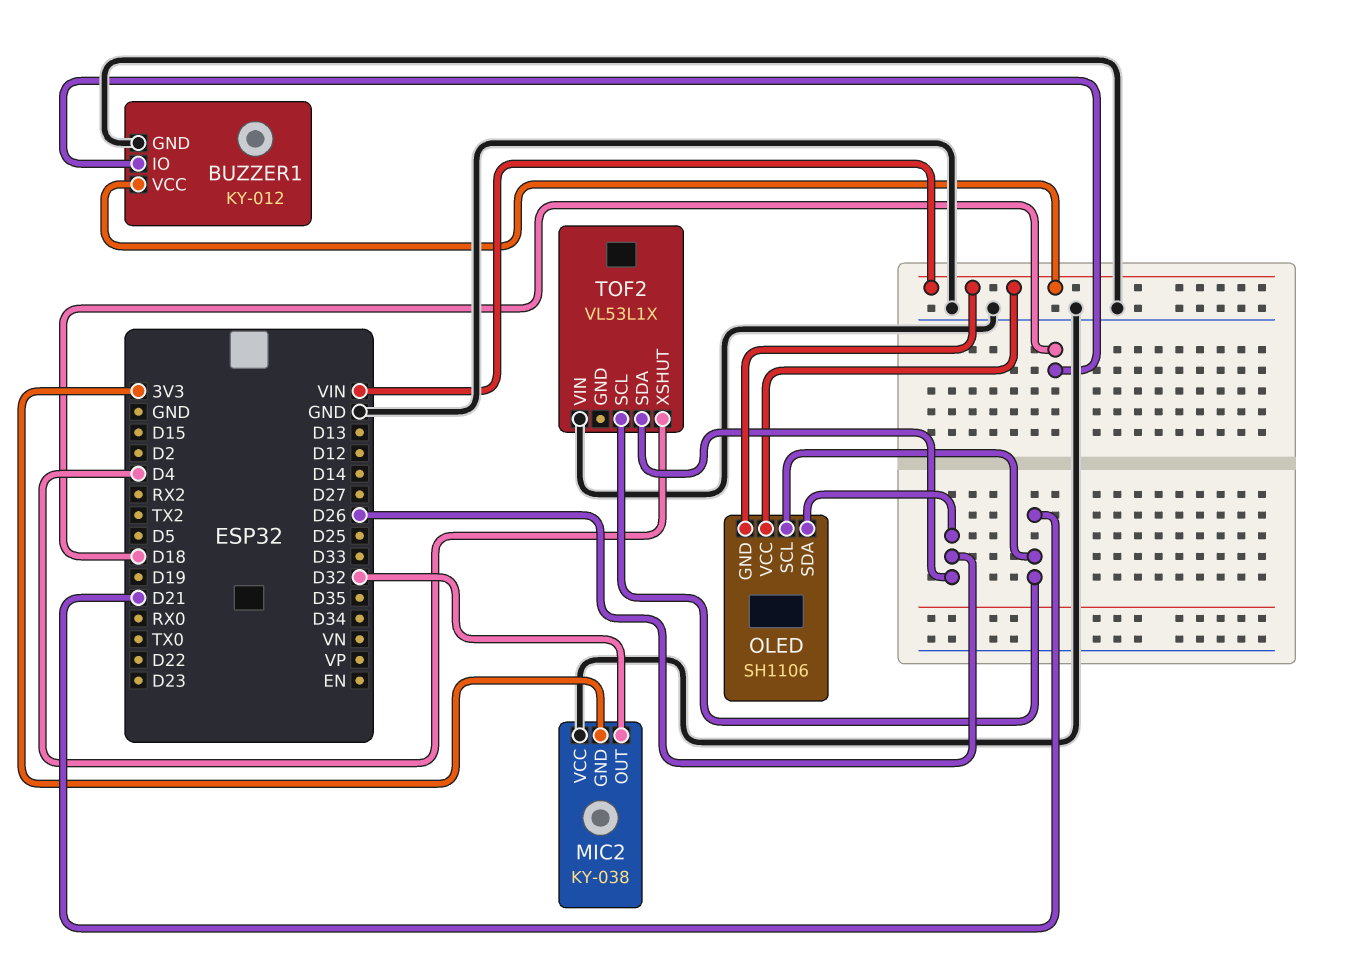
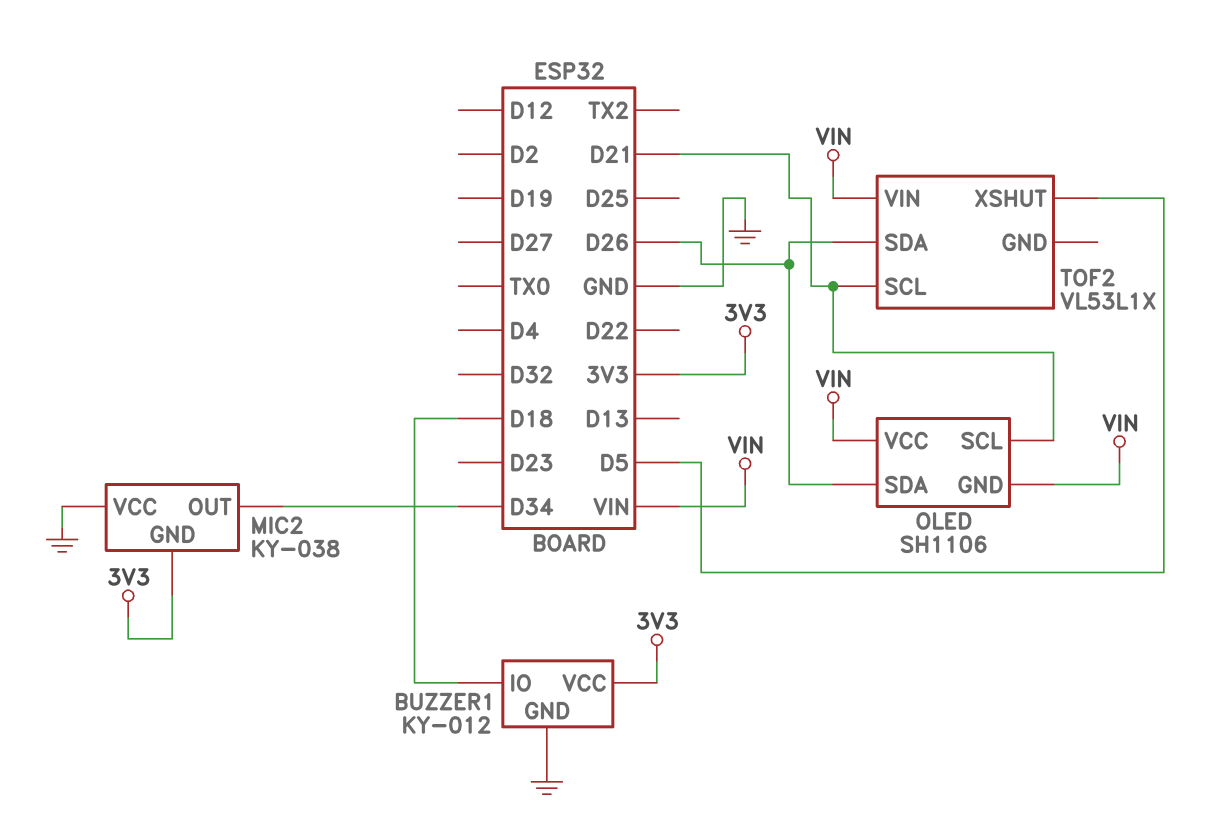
BUZZER1 pin VCC: VIN -> 3V3
MIC2 pin OUT: D32 -> D34
TOF2 pin VIN: GND -> VIN
TOF2 pin XSHUT: D4 -> D5

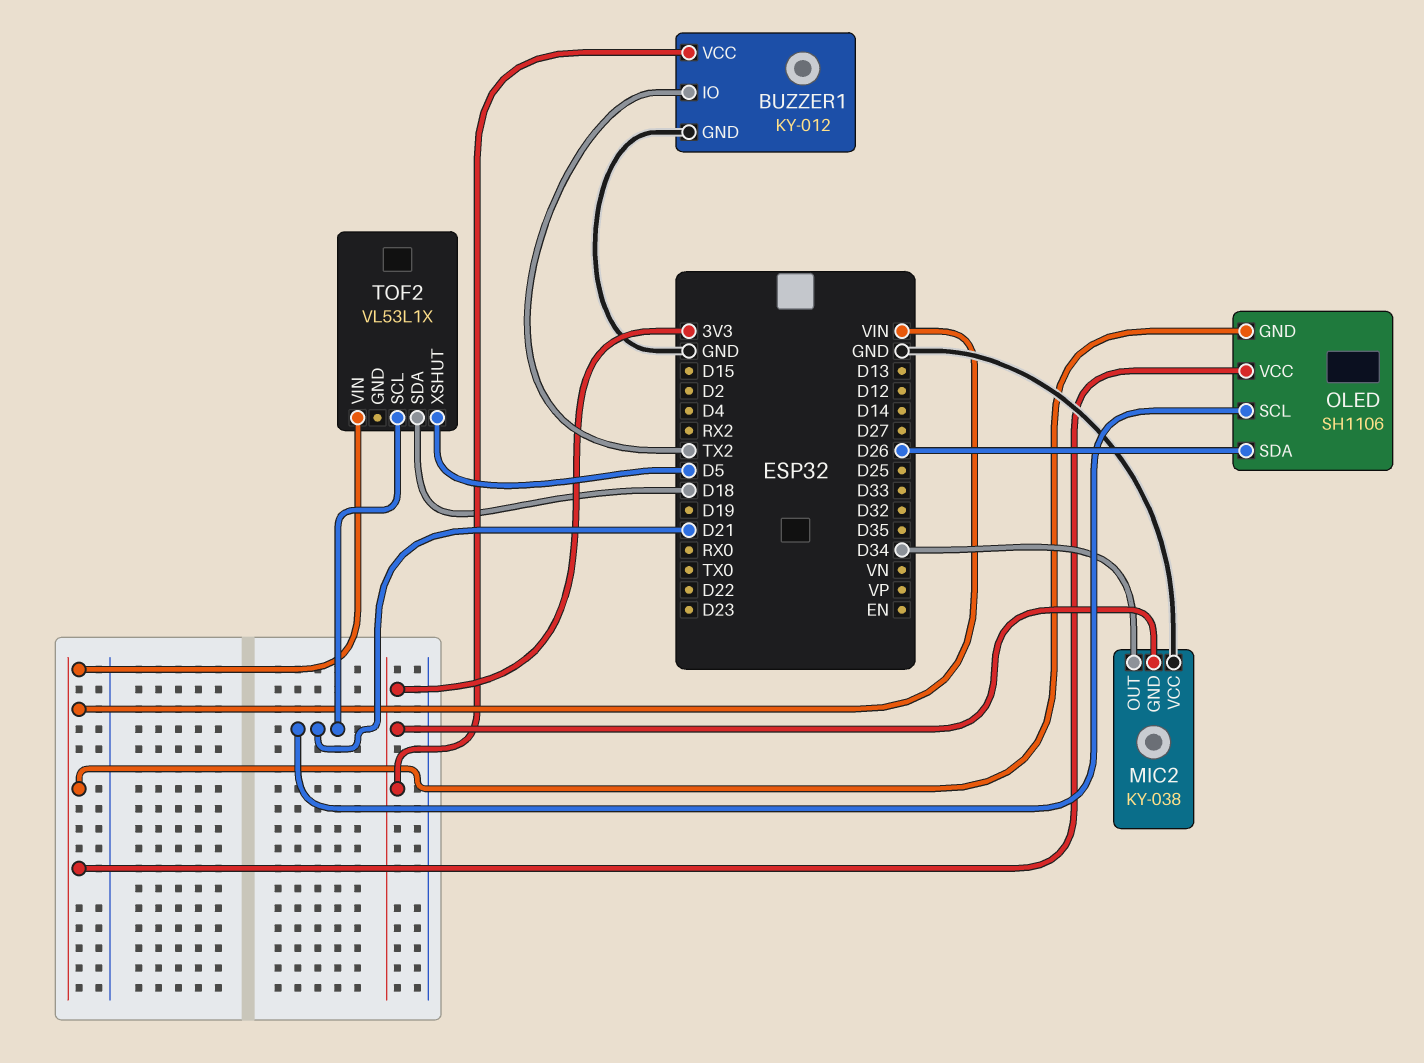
BUZZER1 pin IO: D18 -> TX2
TOF2 pin SDA: D26 -> D18

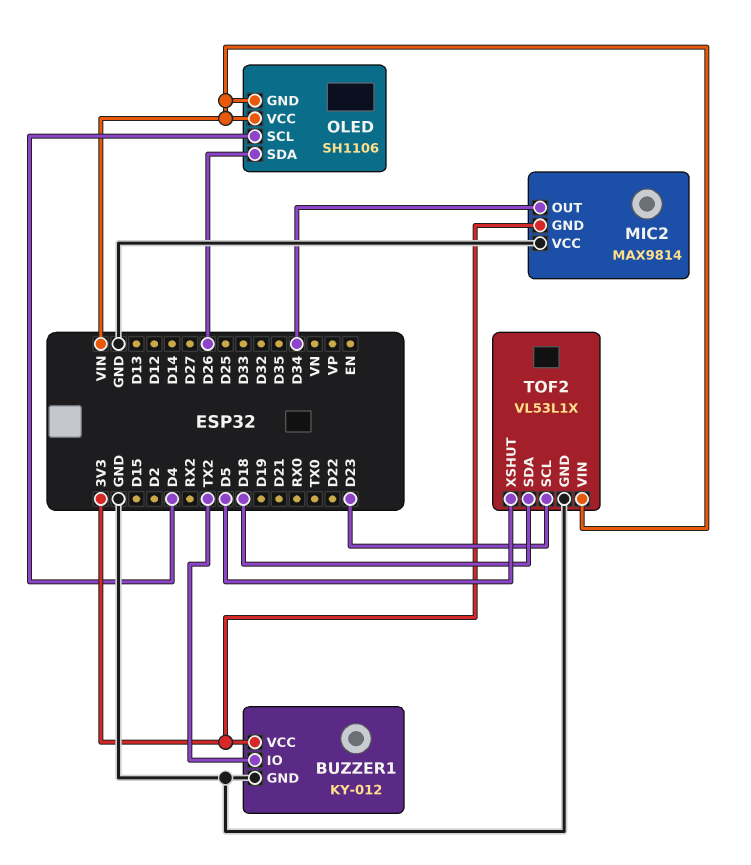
MIC2: KY-038 -> MAX9814
OLED pin SCL: D21 -> D4
TOF2 pin GND: none -> GND
TOF2 pin SCL: D21 -> D23

